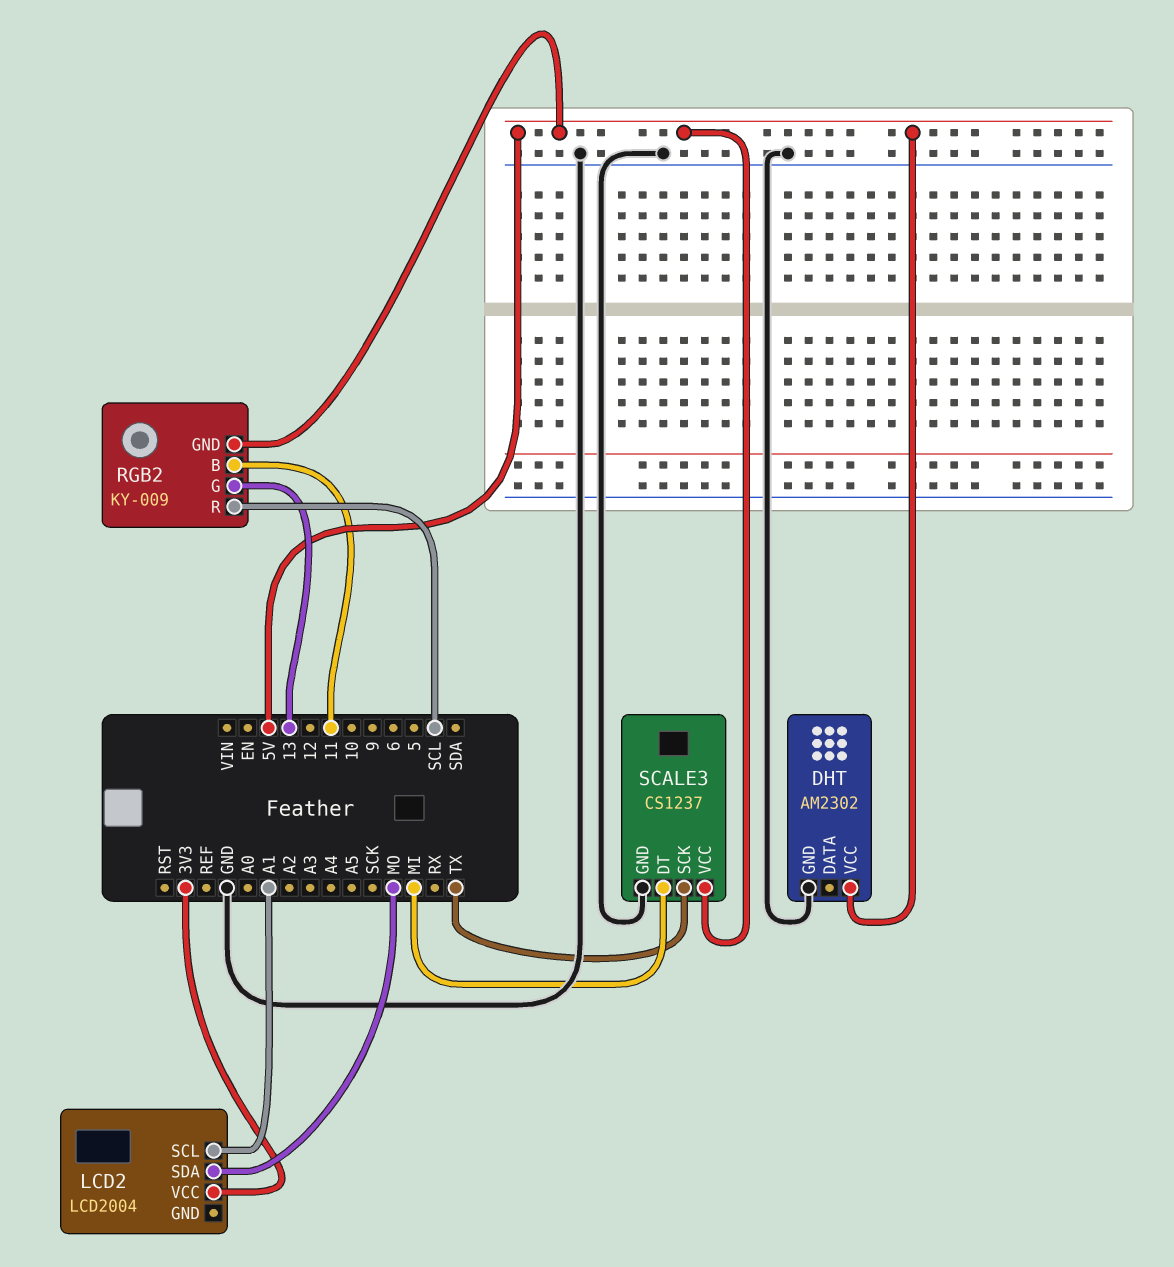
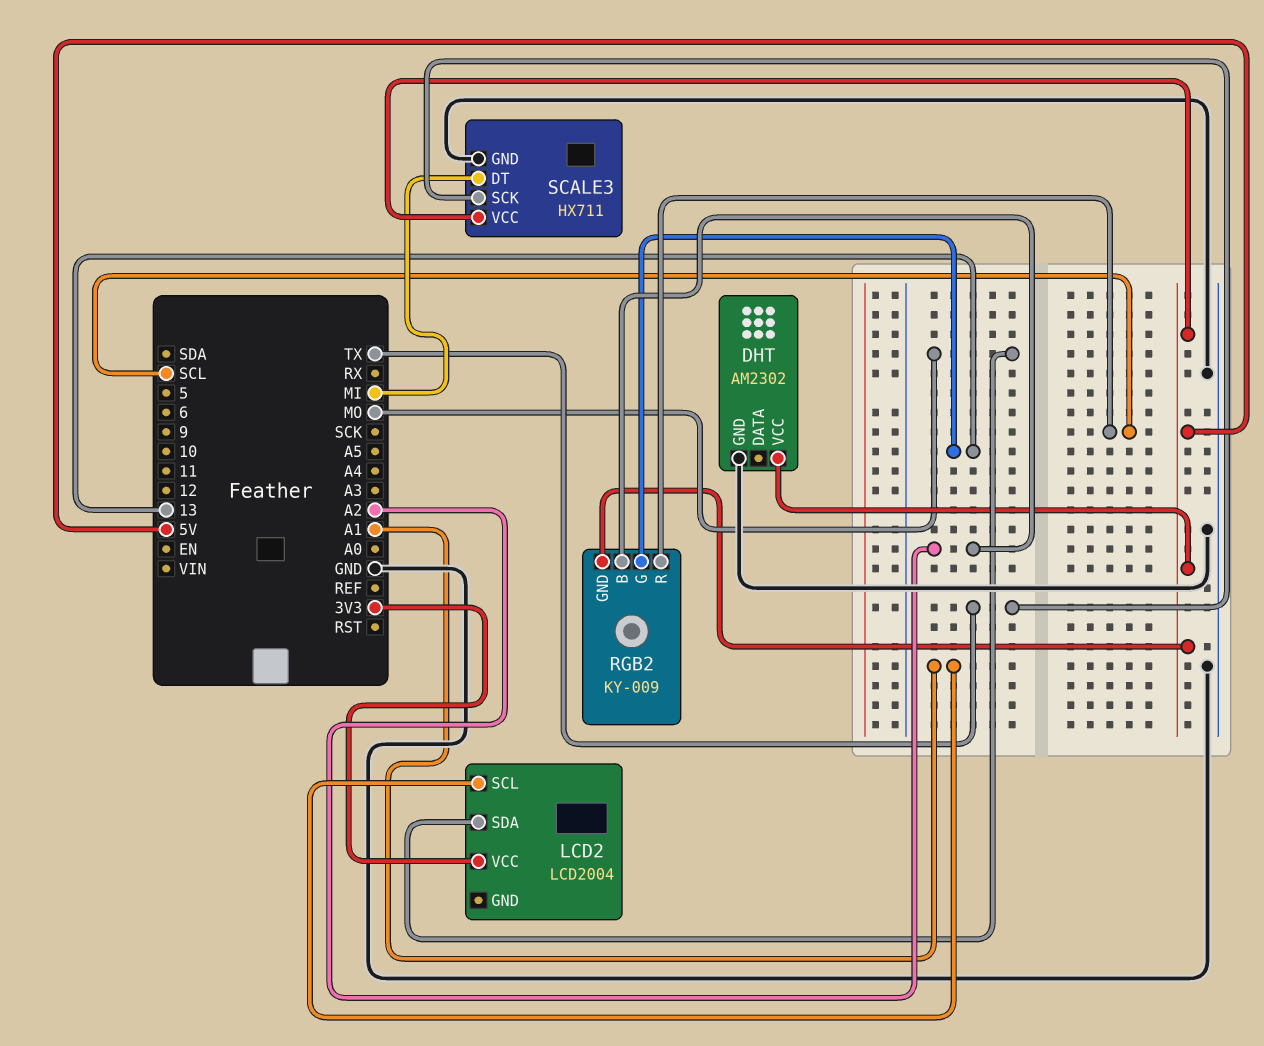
RGB2 pin B: 11 -> A2
SCALE3: CS1237 -> HX711

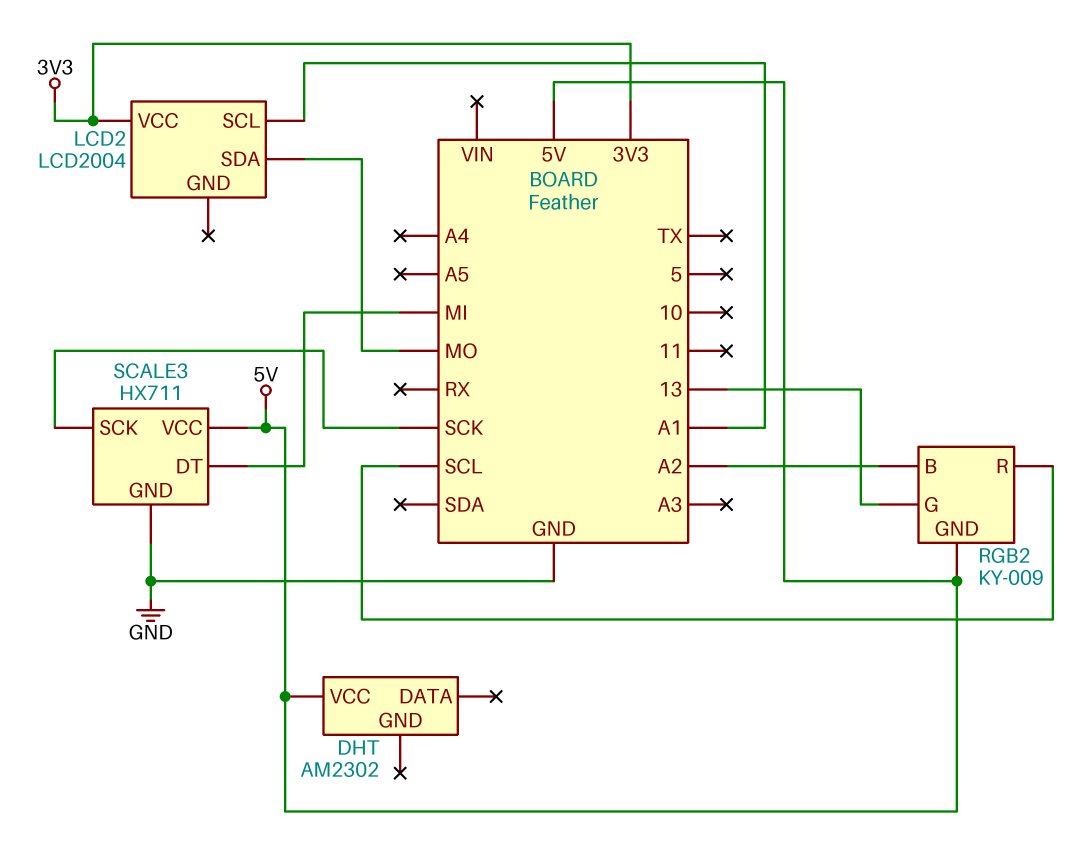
DHT pin GND: GND -> none
SCALE3 pin SCK: TX -> SCK

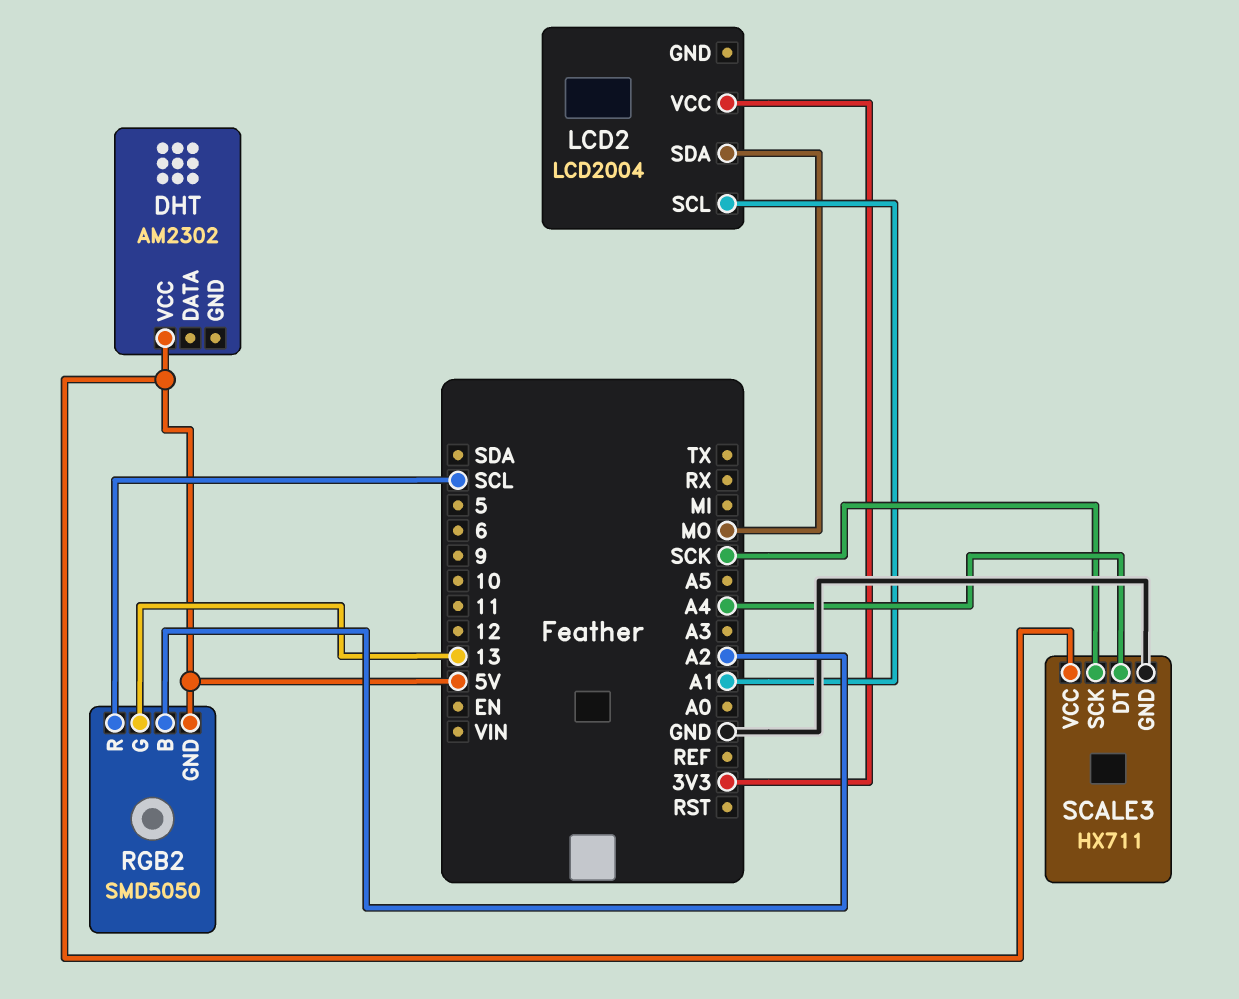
RGB2: KY-009 -> SMD5050
SCALE3 pin DT: MI -> A4

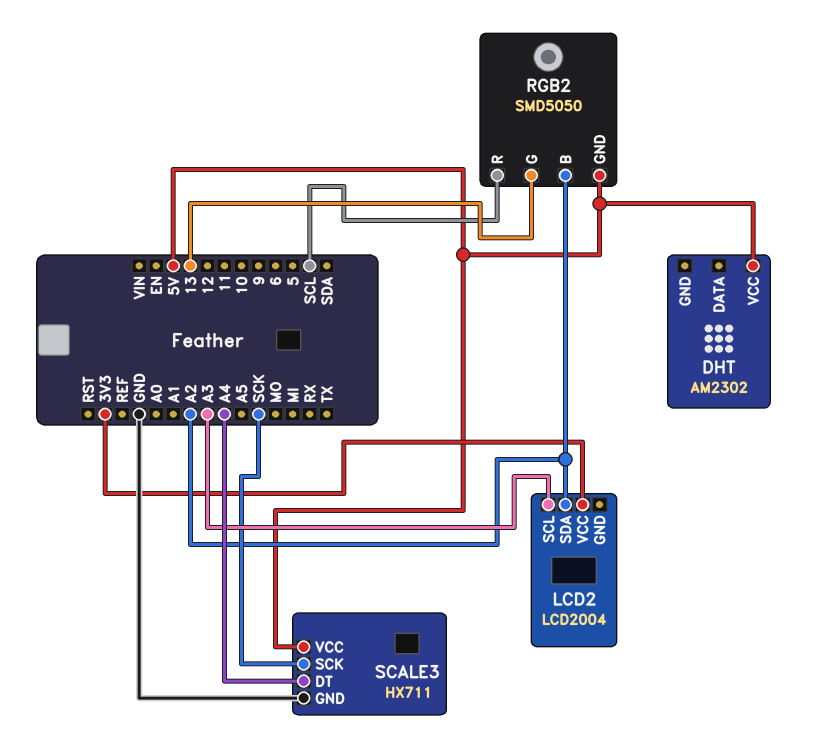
LCD2 pin SCL: A1 -> A3
LCD2 pin SDA: MO -> A2

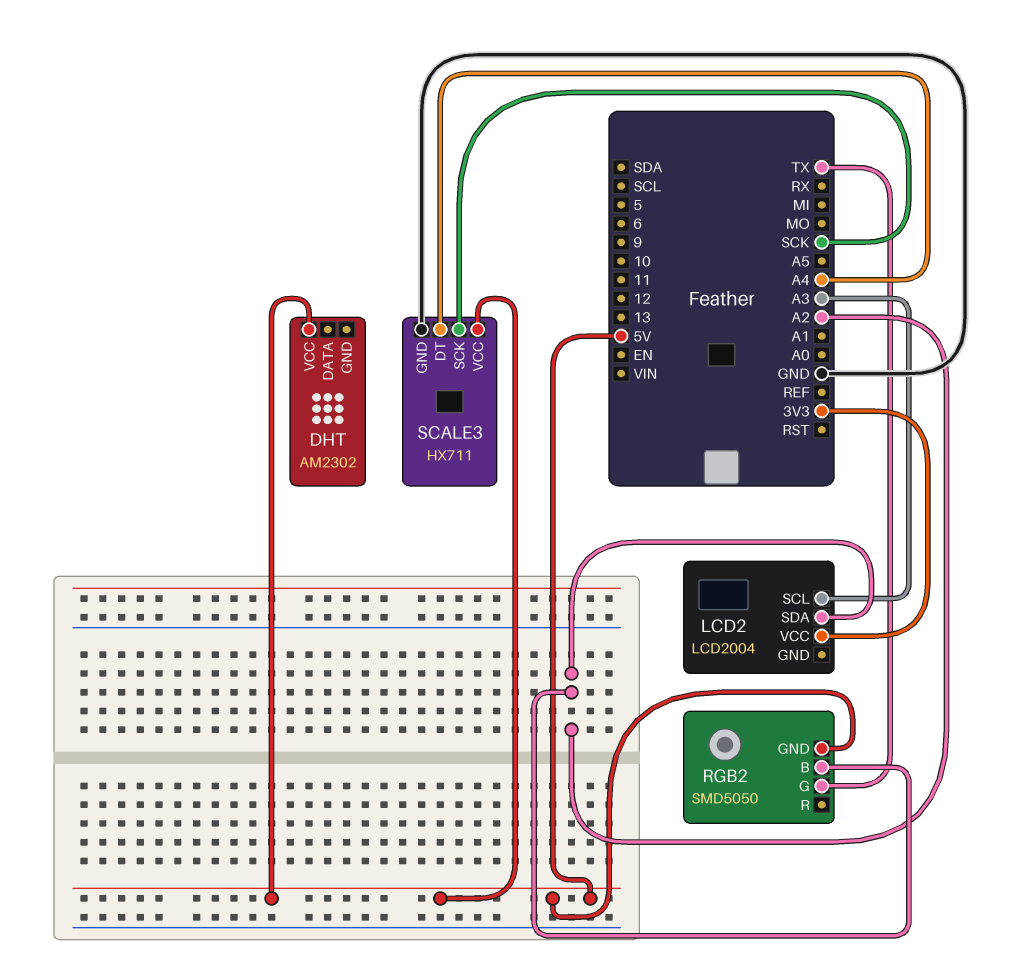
RGB2 pin G: 13 -> TX
RGB2 pin R: SCL -> none

